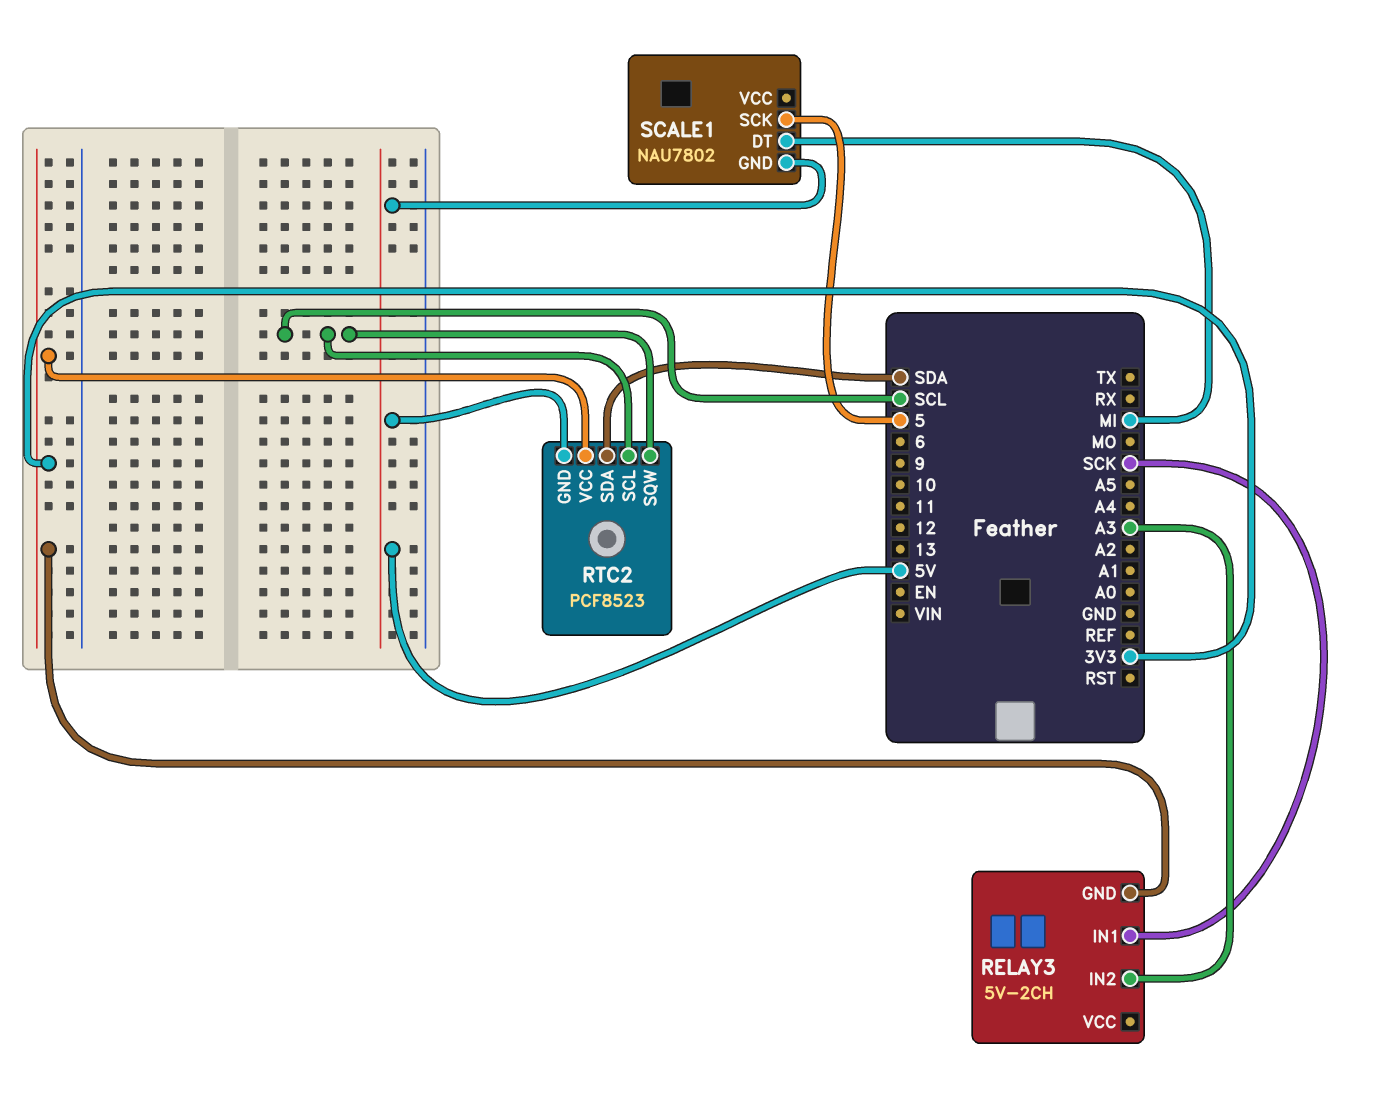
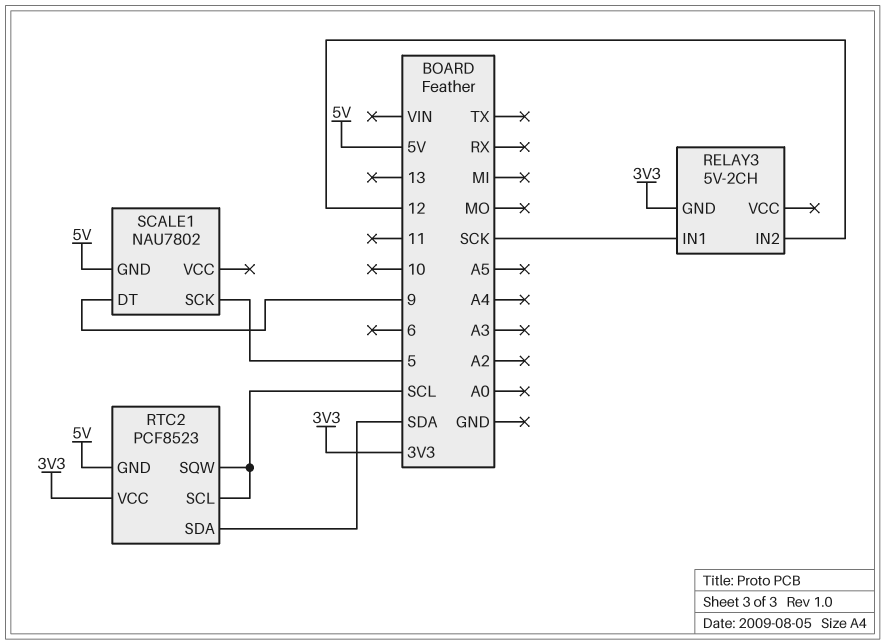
RELAY3 pin IN2: A3 -> 12
SCALE1 pin DT: MI -> 9

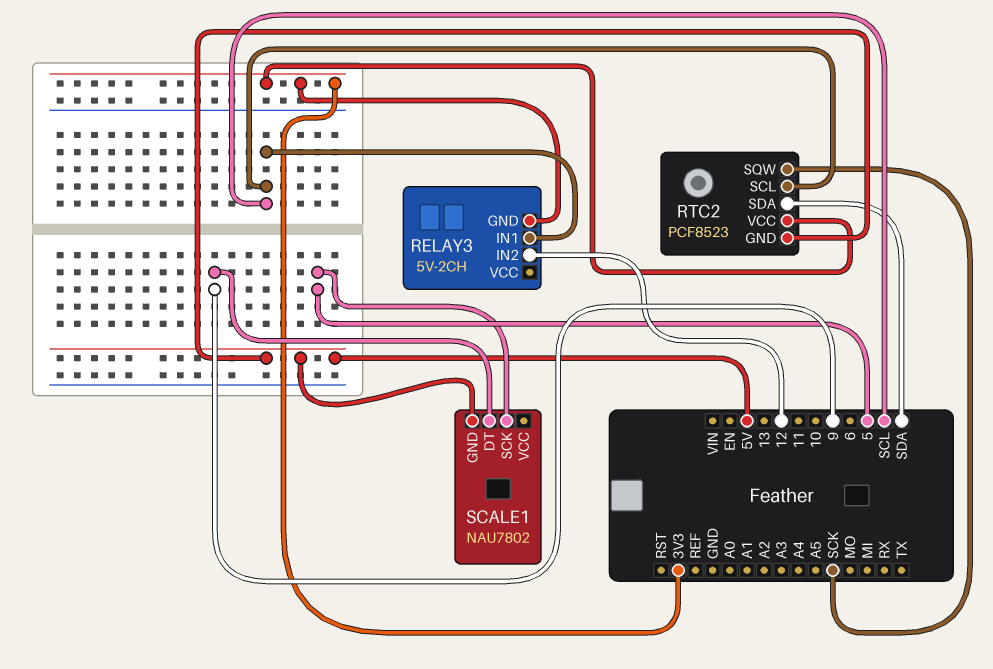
RELAY3 pin IN1: SCK -> SCL
RTC2 pin SQW: SCL -> SCK

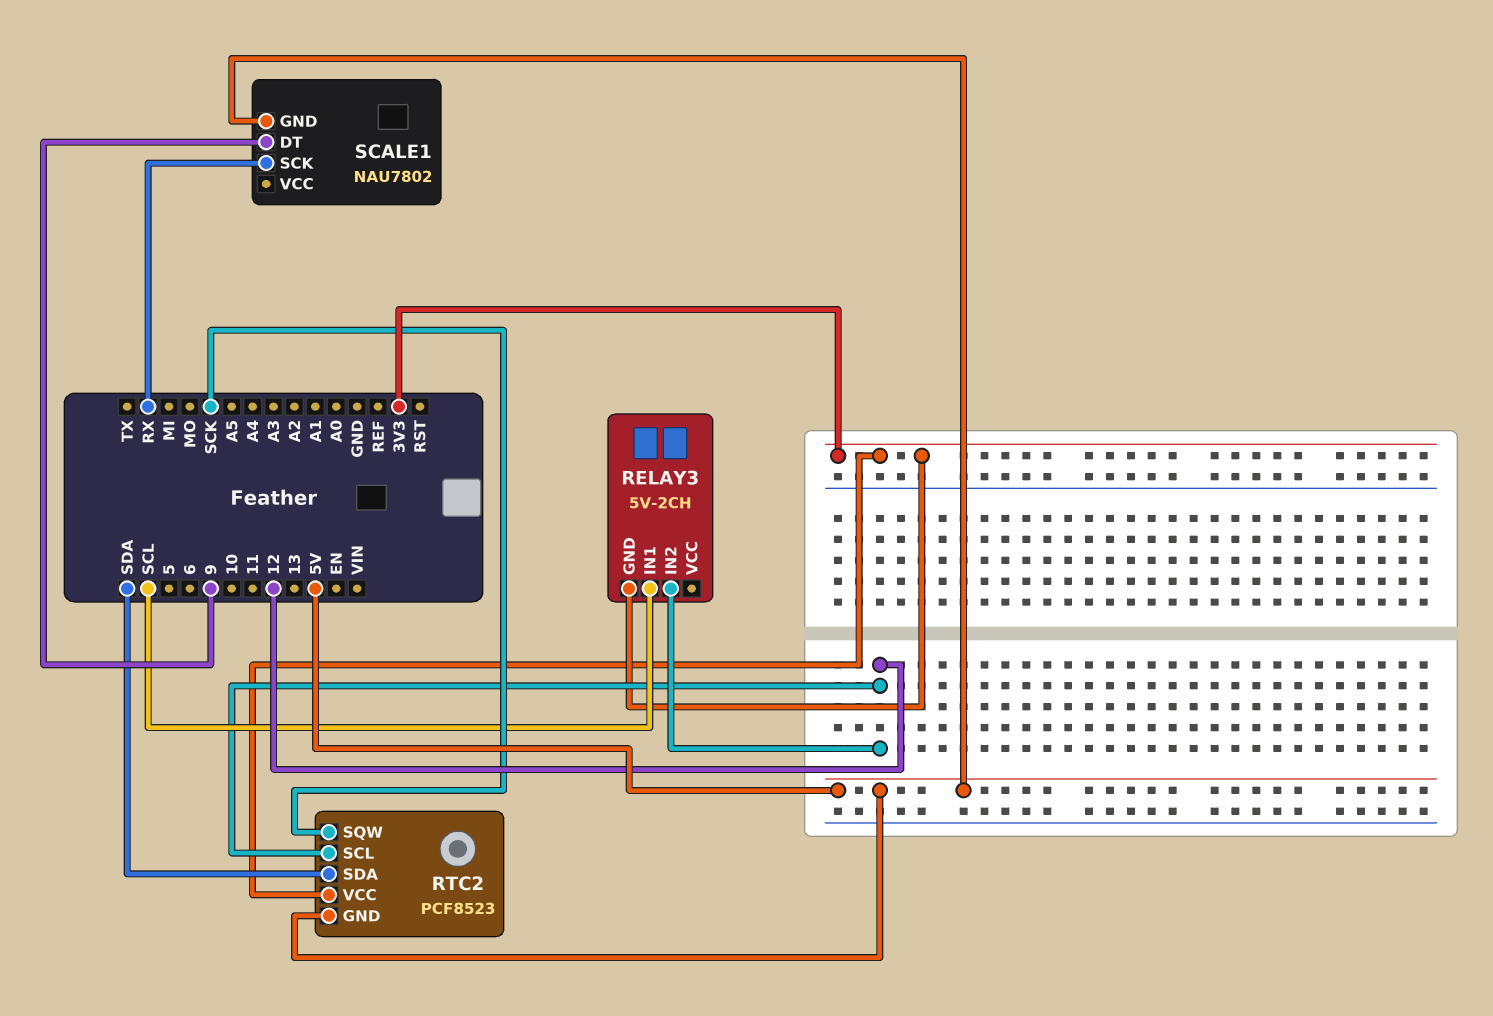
RTC2 pin SCL: SCL -> 12
SCALE1 pin SCK: 5 -> RX

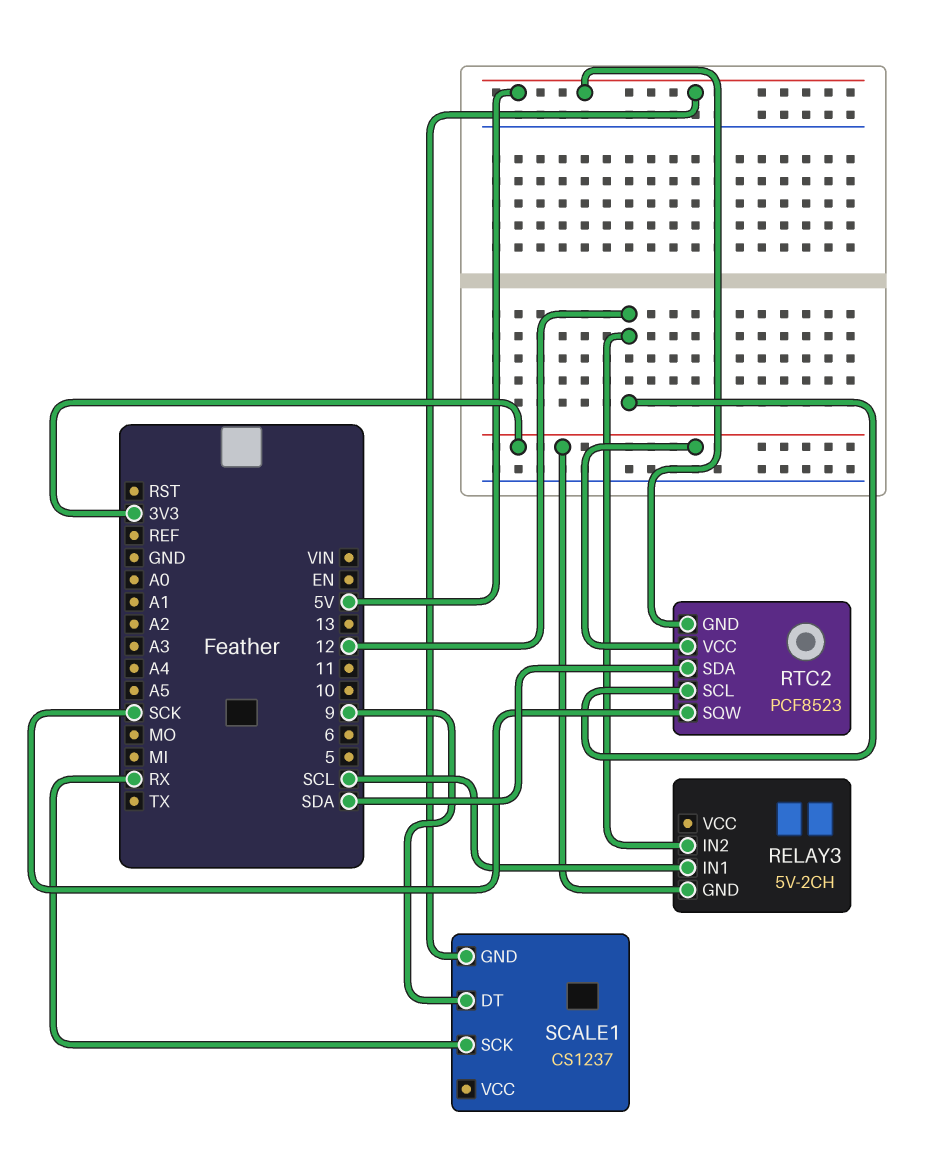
SCALE1: NAU7802 -> CS1237

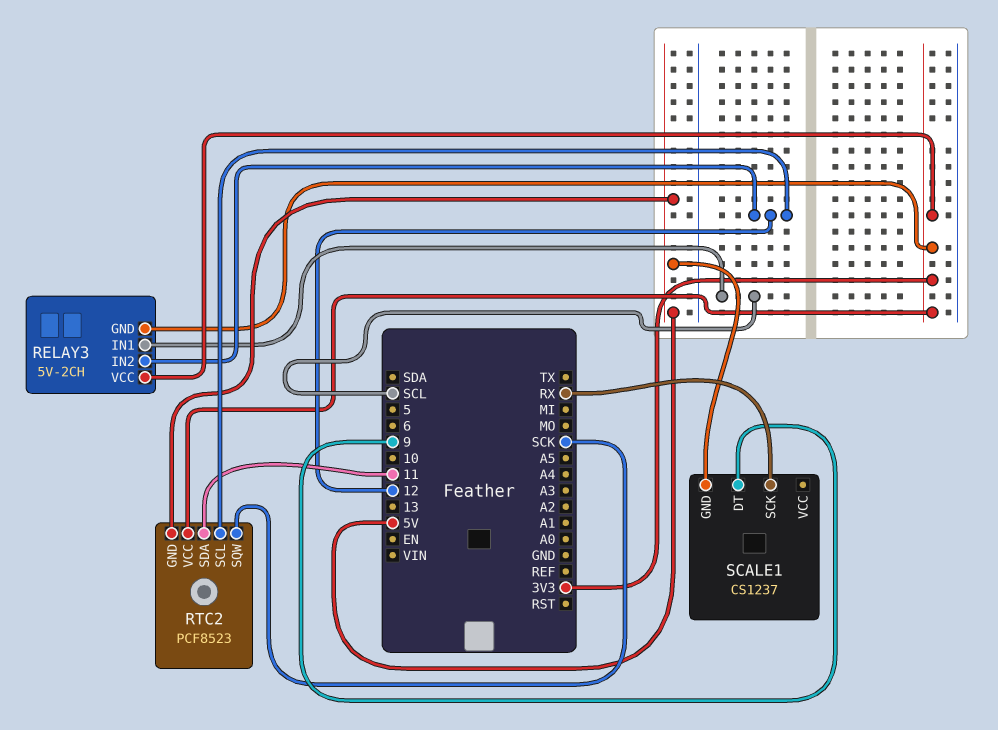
RELAY3 pin VCC: none -> 3V3
RTC2 pin SDA: SDA -> 11

